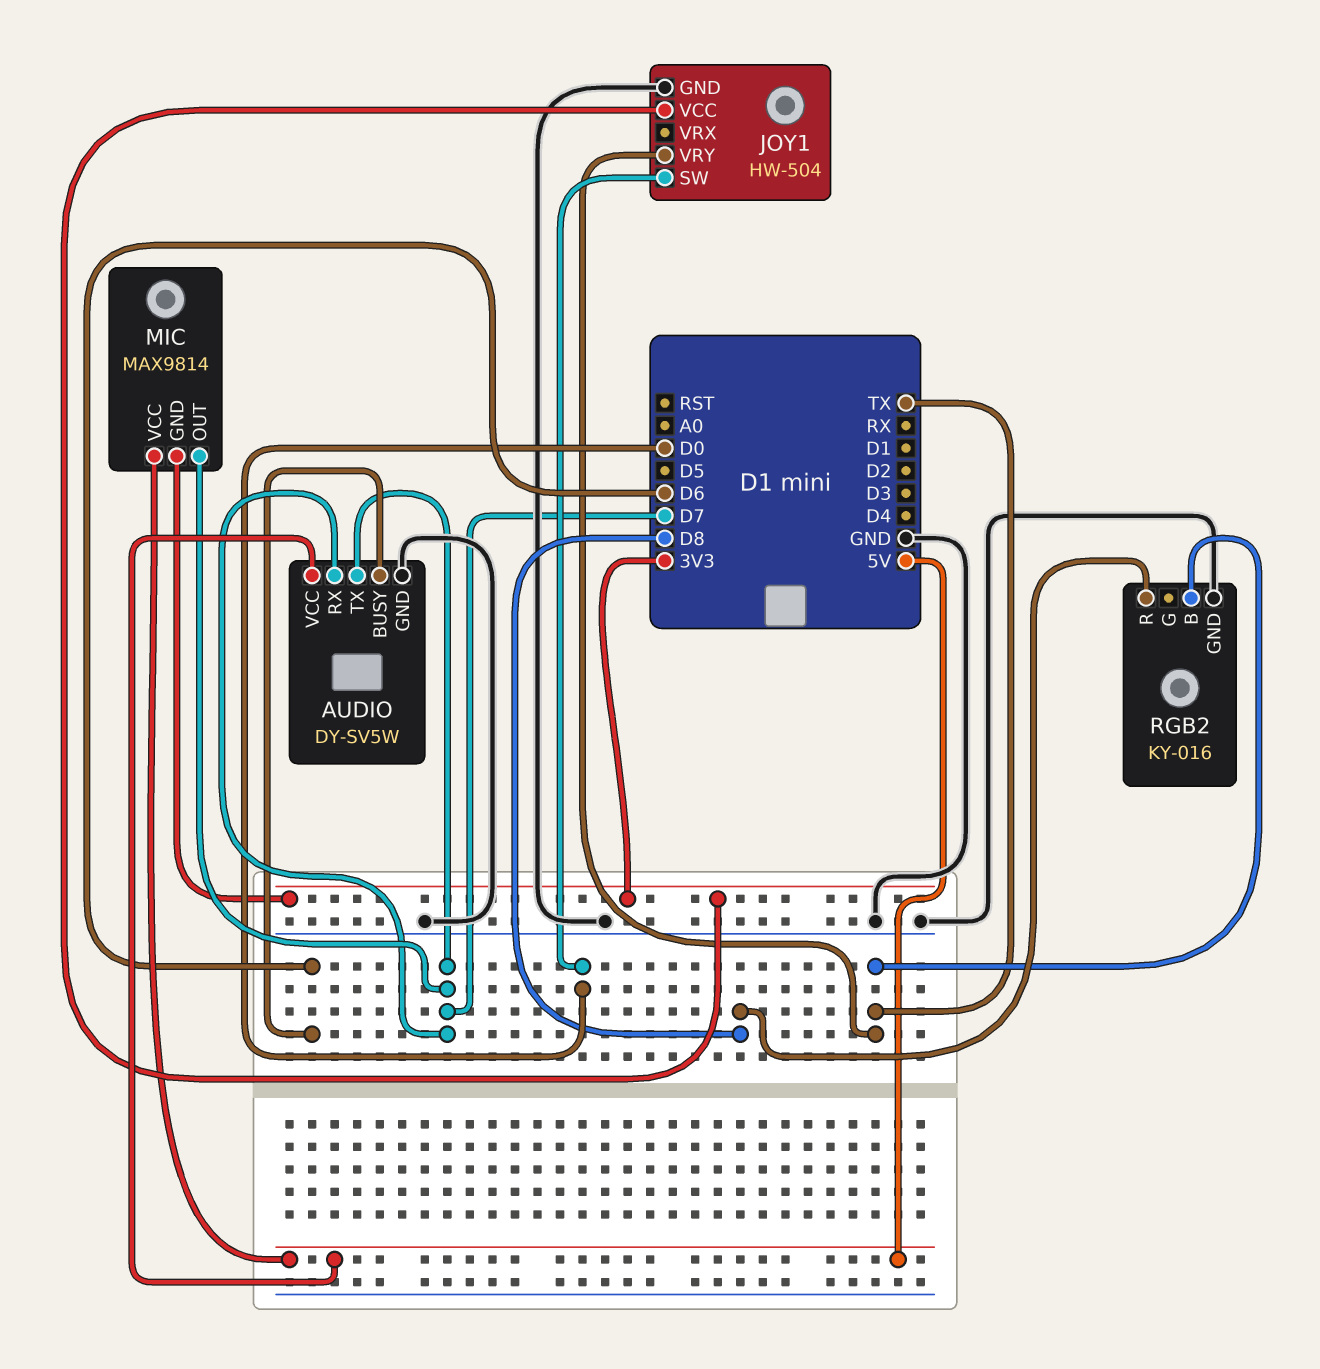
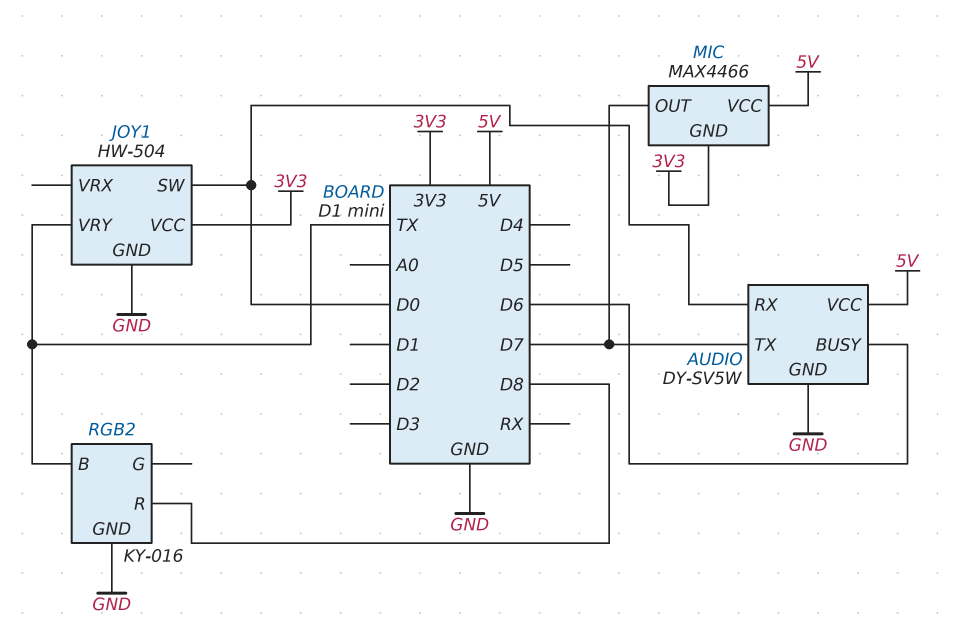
AUDIO pin RX: D7 -> D0
MIC: MAX9814 -> MAX4466

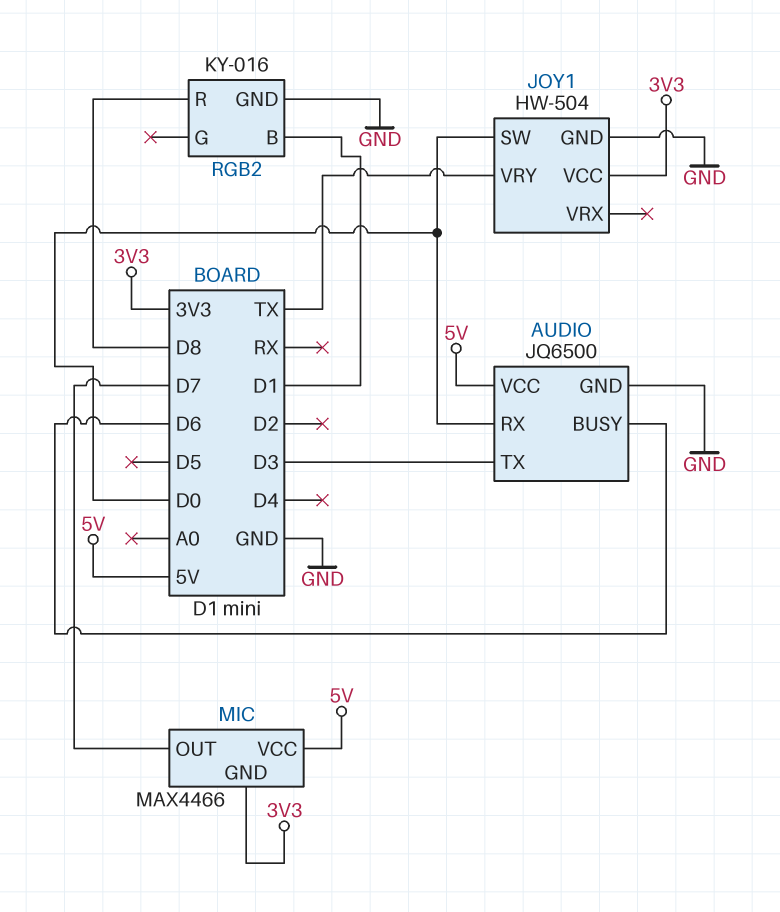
AUDIO: DY-SV5W -> JQ6500
AUDIO pin TX: D7 -> D3
RGB2 pin B: TX -> D1

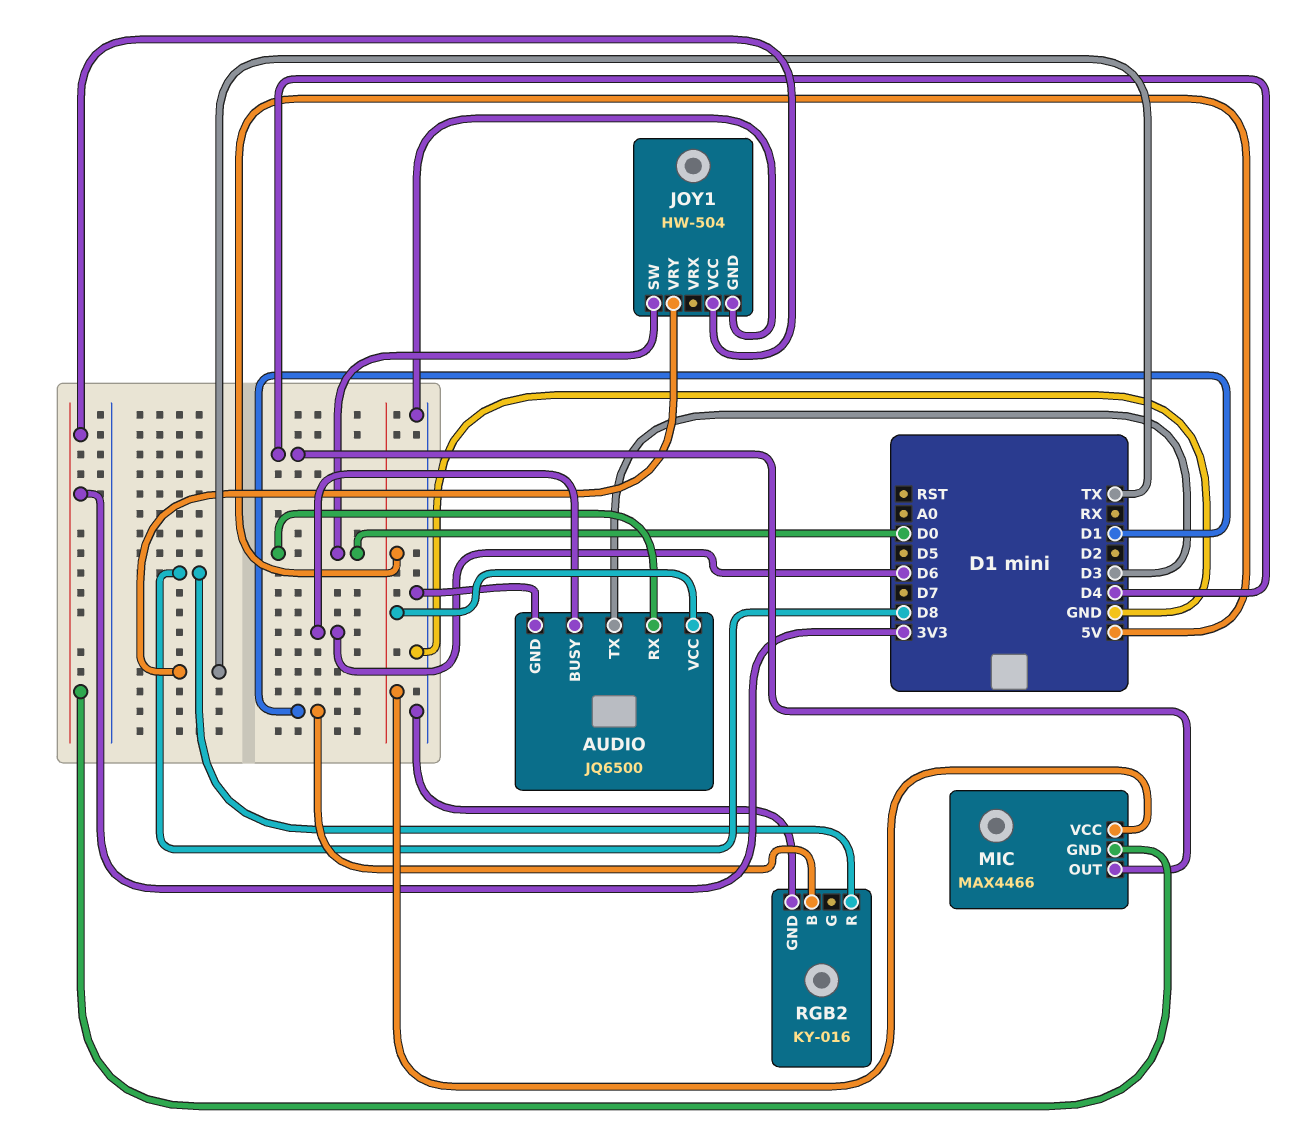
MIC pin OUT: D7 -> D4

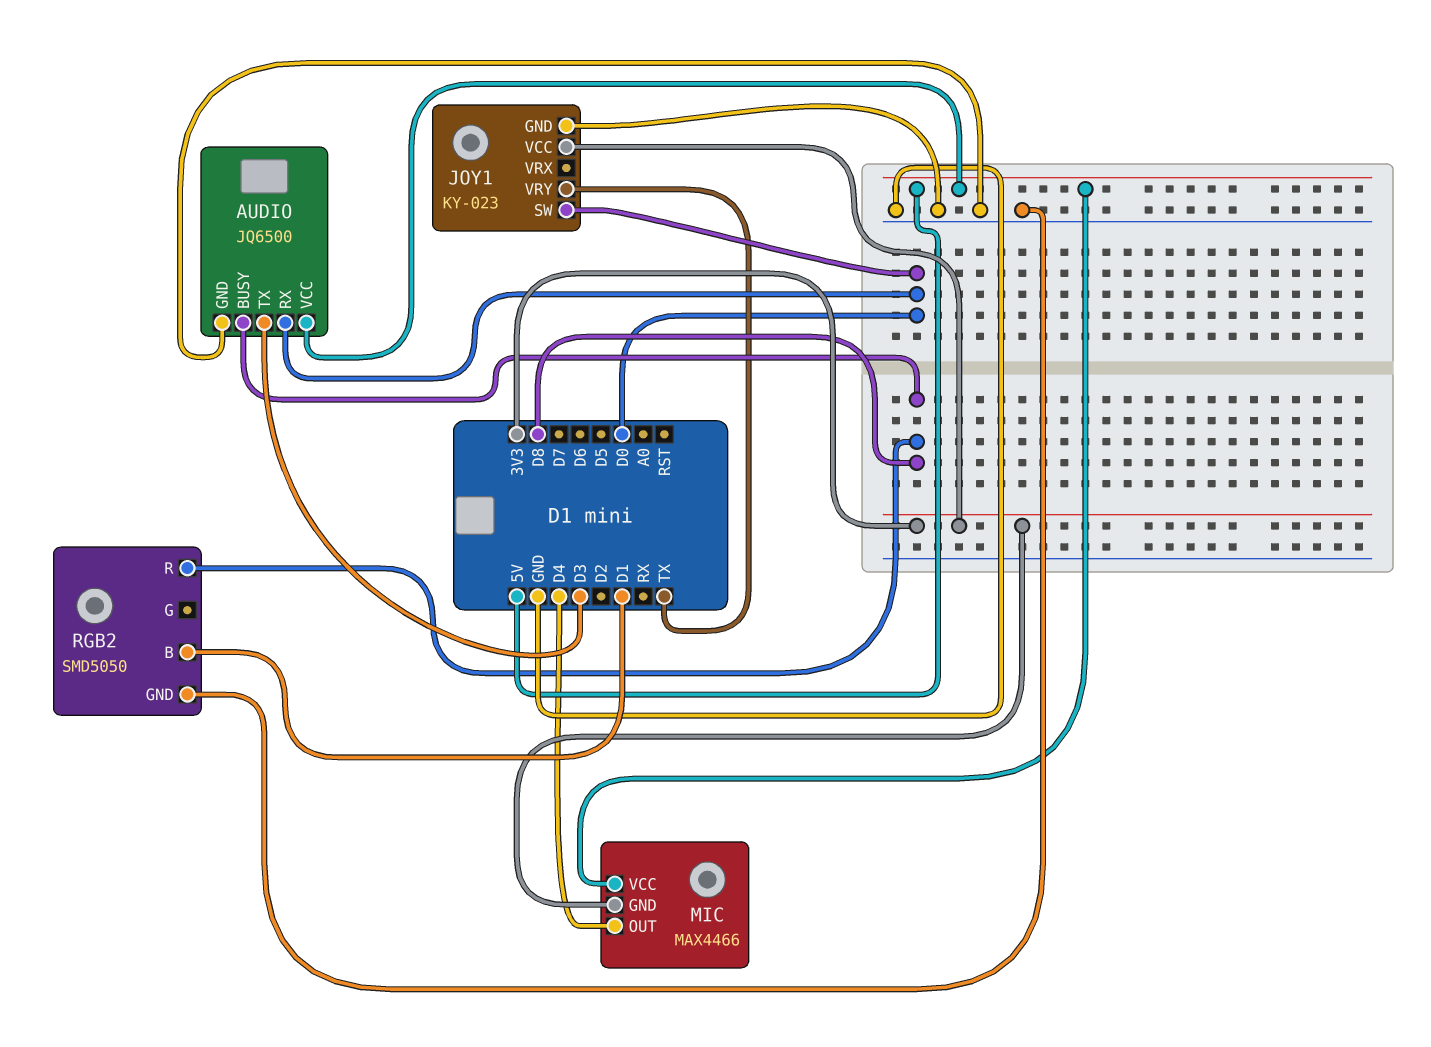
AUDIO pin BUSY: D6 -> D8
JOY1: HW-504 -> KY-023
RGB2: KY-016 -> SMD5050

